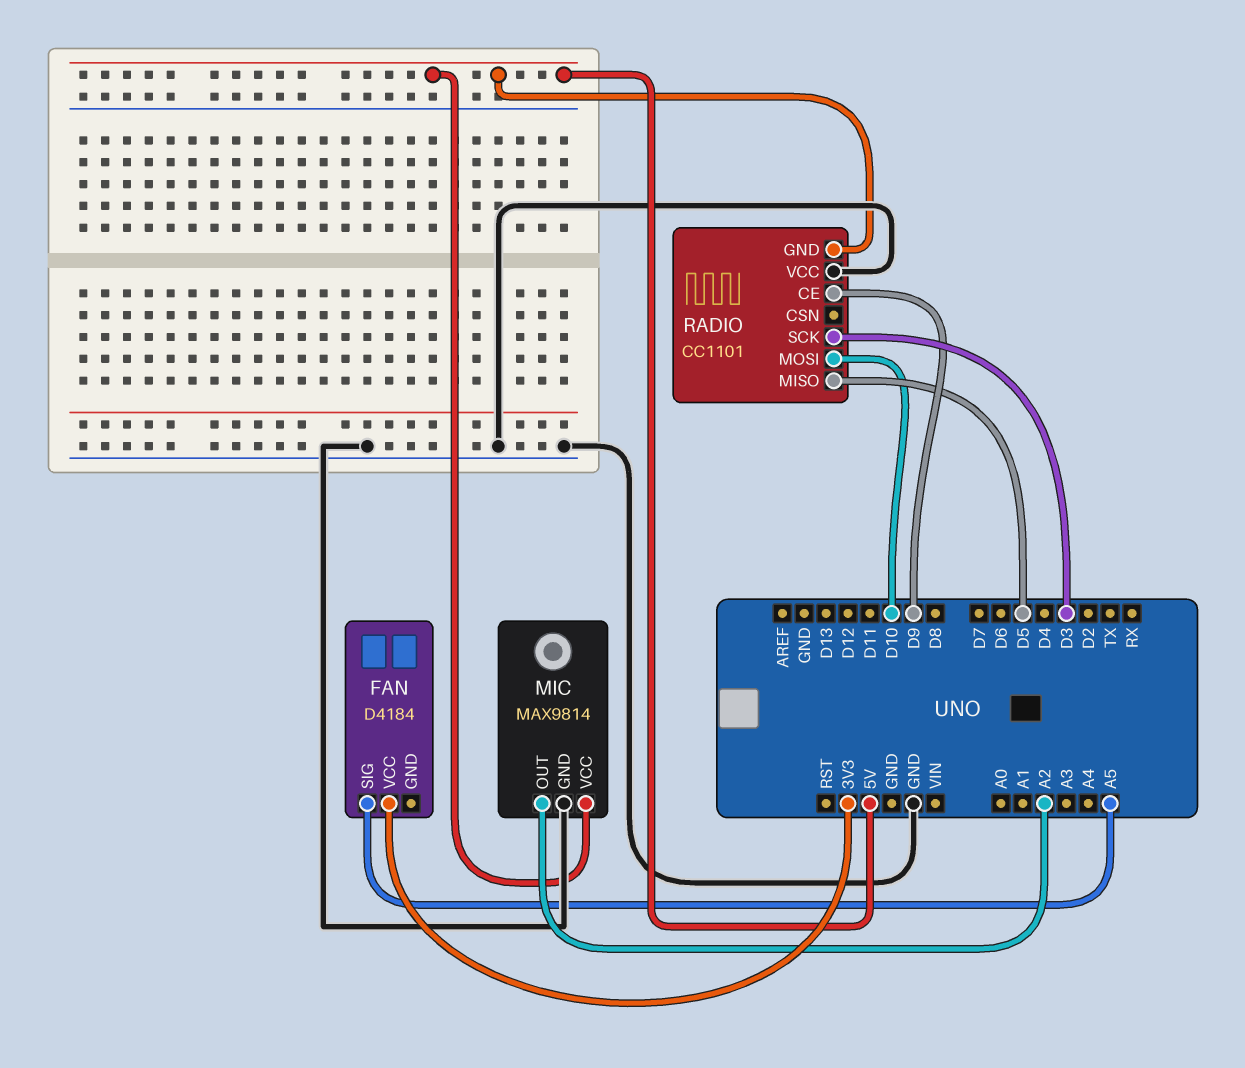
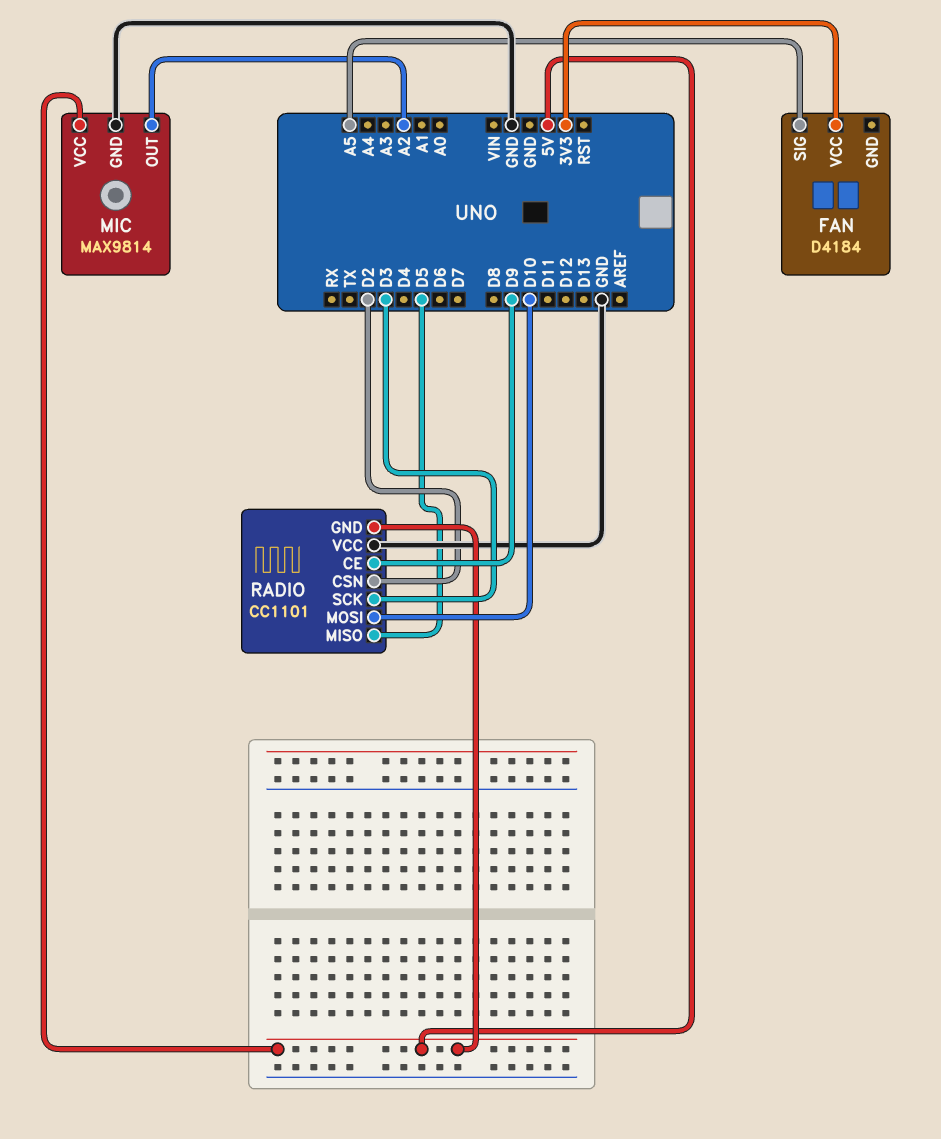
RADIO pin CSN: none -> D2

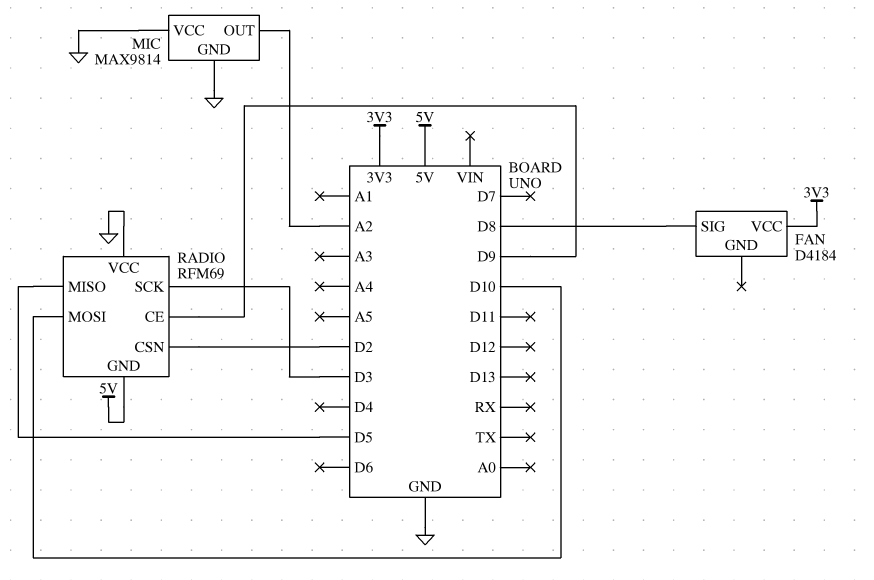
FAN pin SIG: A5 -> D8
MIC pin VCC: 5V -> GND
RADIO: CC1101 -> RFM69

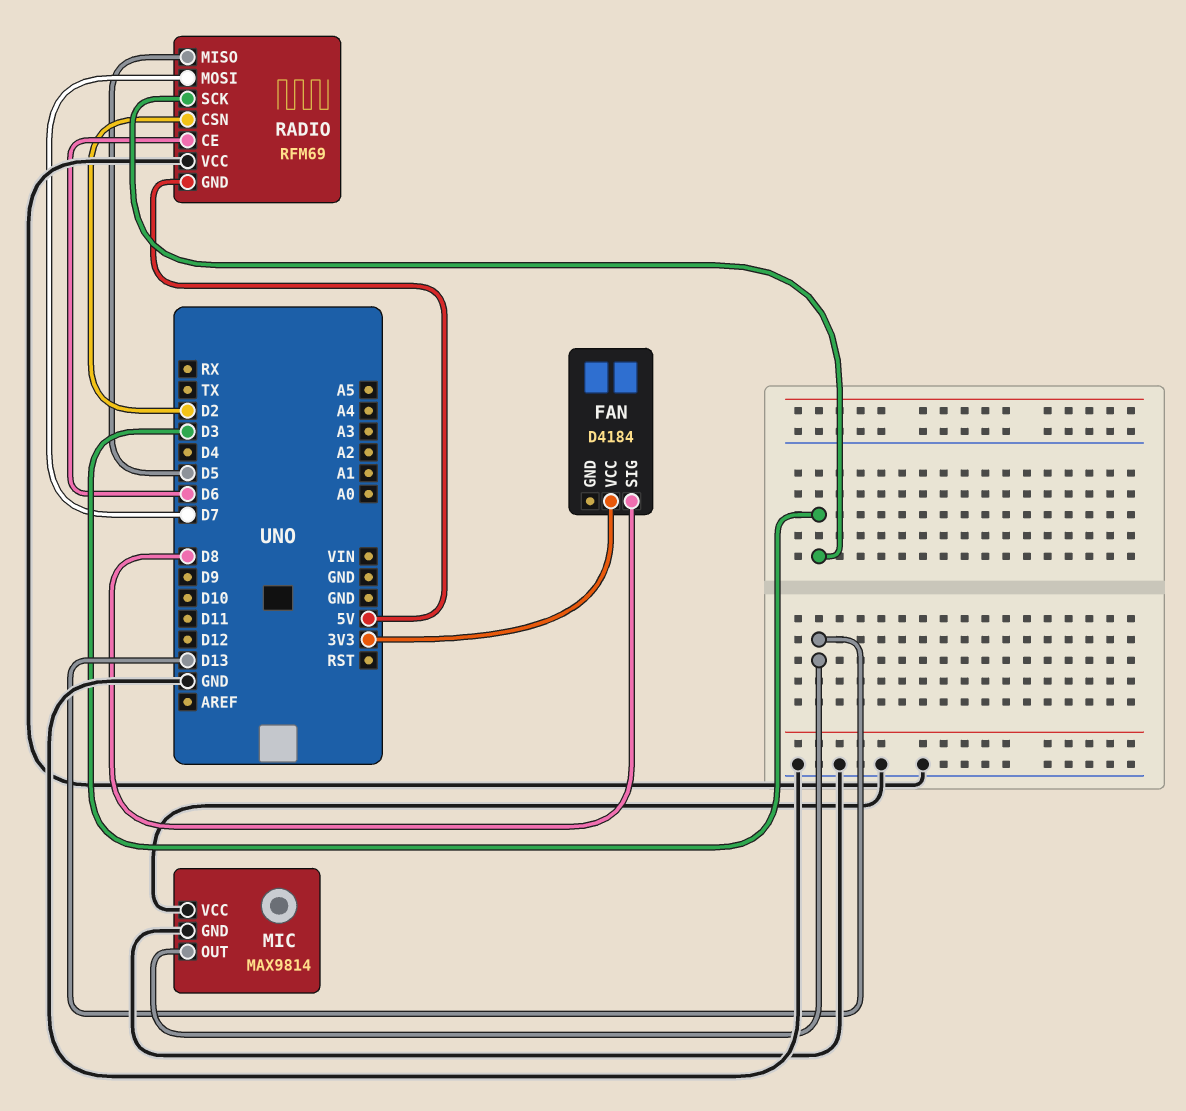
MIC pin OUT: A2 -> D13
RADIO pin CE: D9 -> D6
RADIO pin MOSI: D10 -> D7

